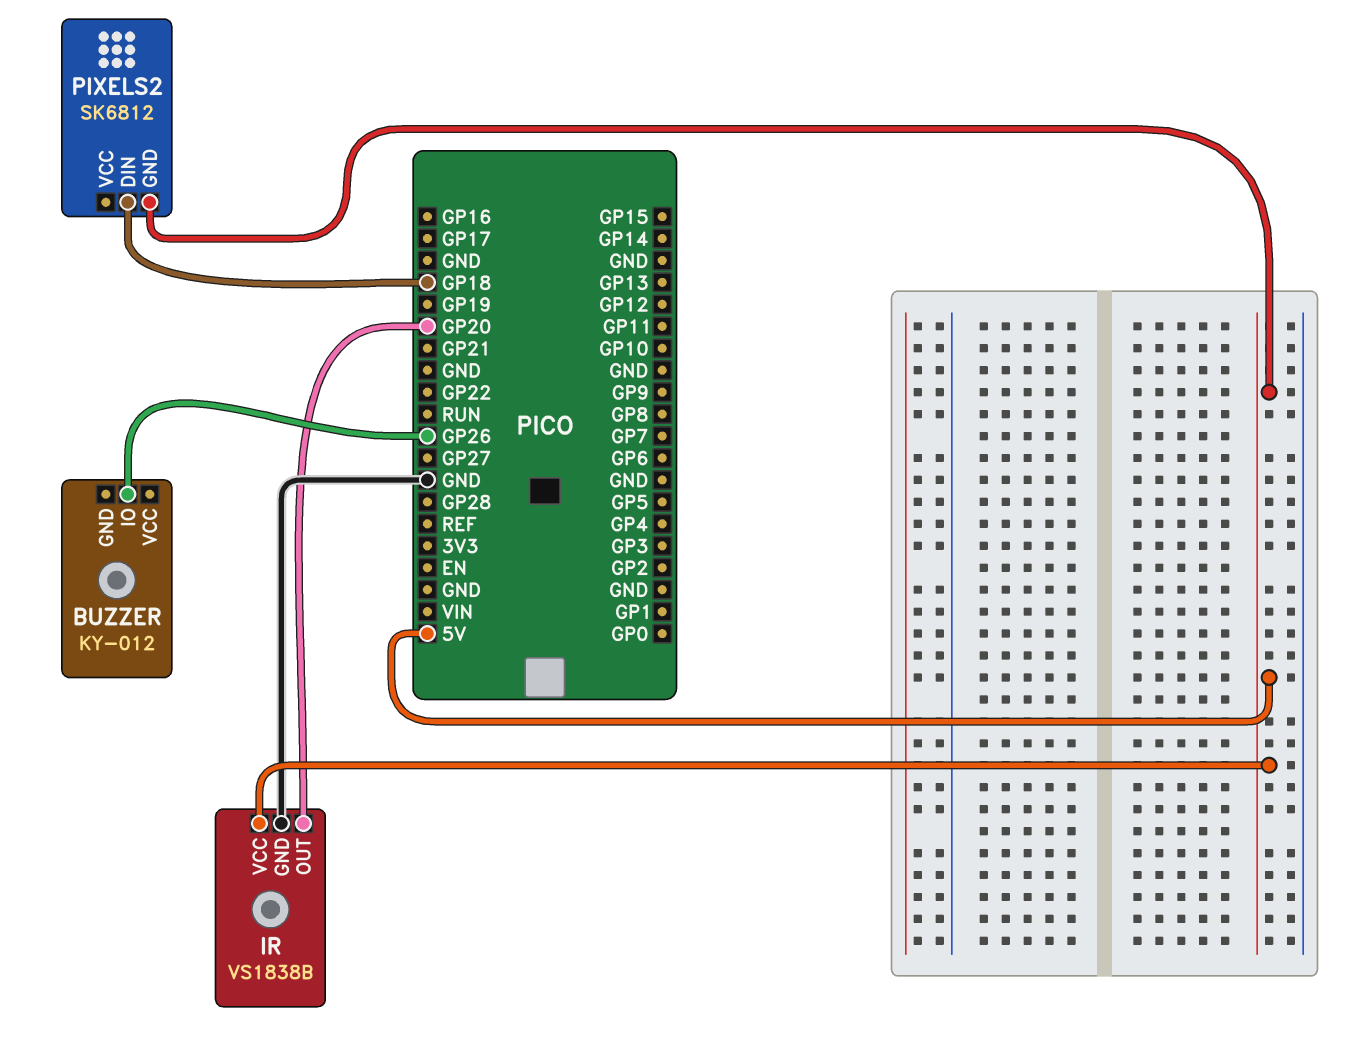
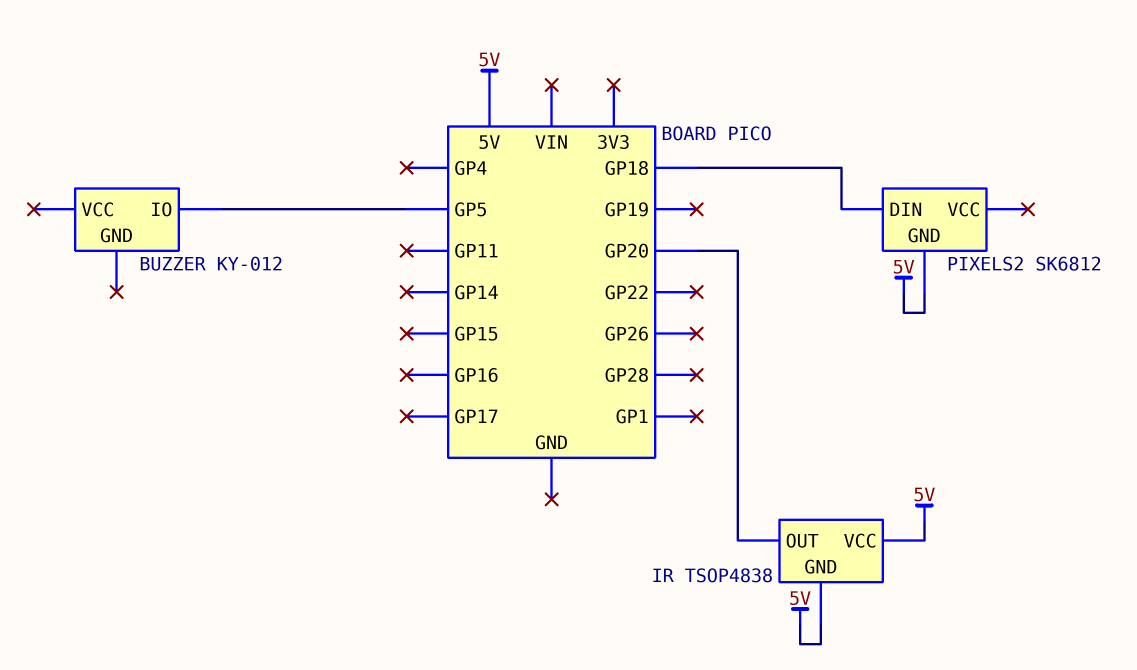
BUZZER pin IO: GP26 -> GP5
IR: VS1838B -> TSOP4838
IR pin GND: GND -> 5V

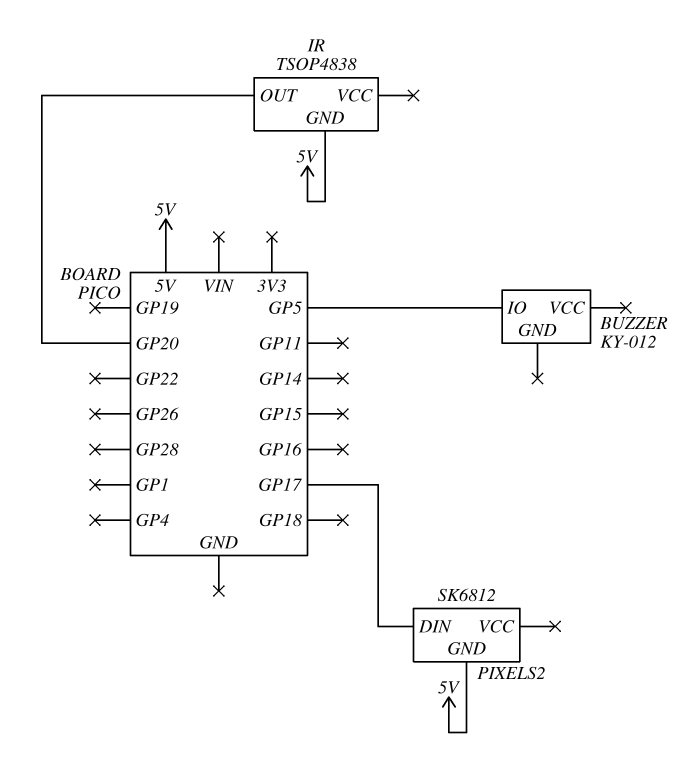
IR pin VCC: 5V -> none
PIXELS2 pin DIN: GP18 -> GP17

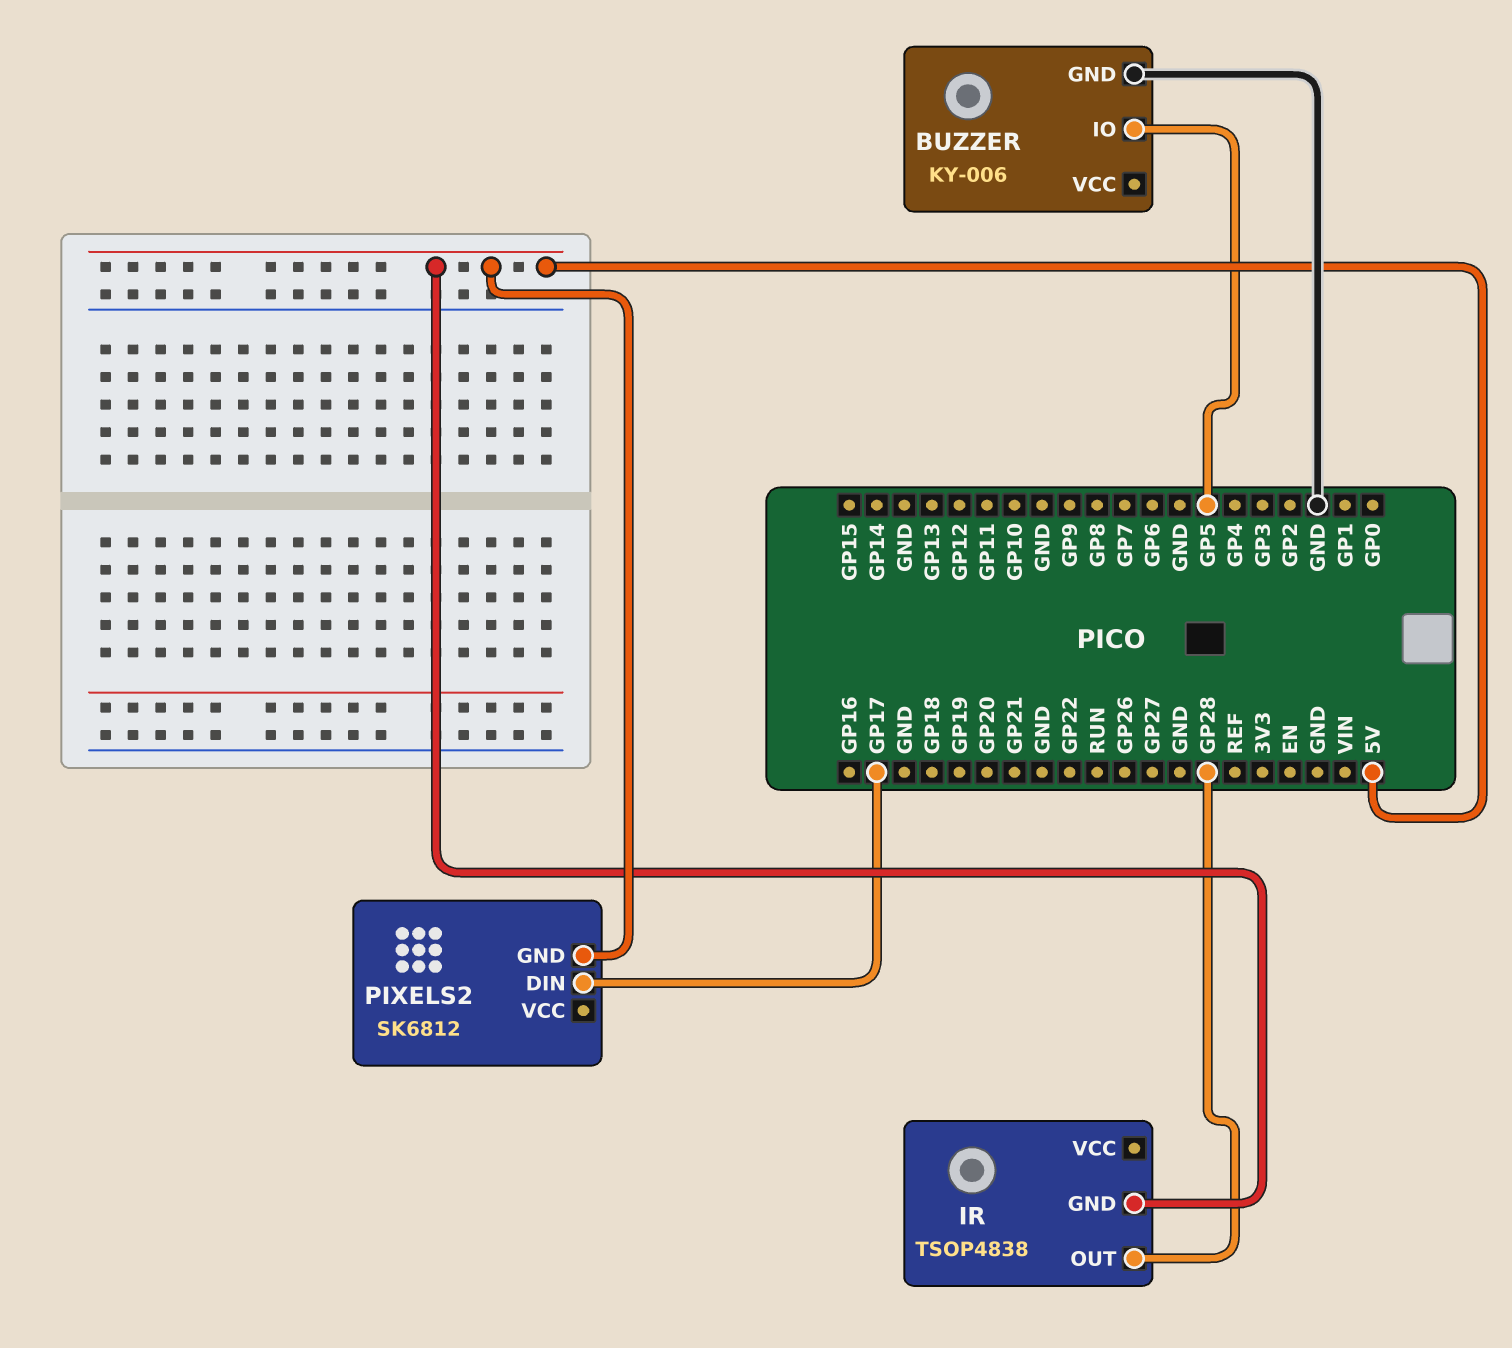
BUZZER: KY-012 -> KY-006
BUZZER pin GND: none -> GND
IR pin OUT: GP20 -> GP28

